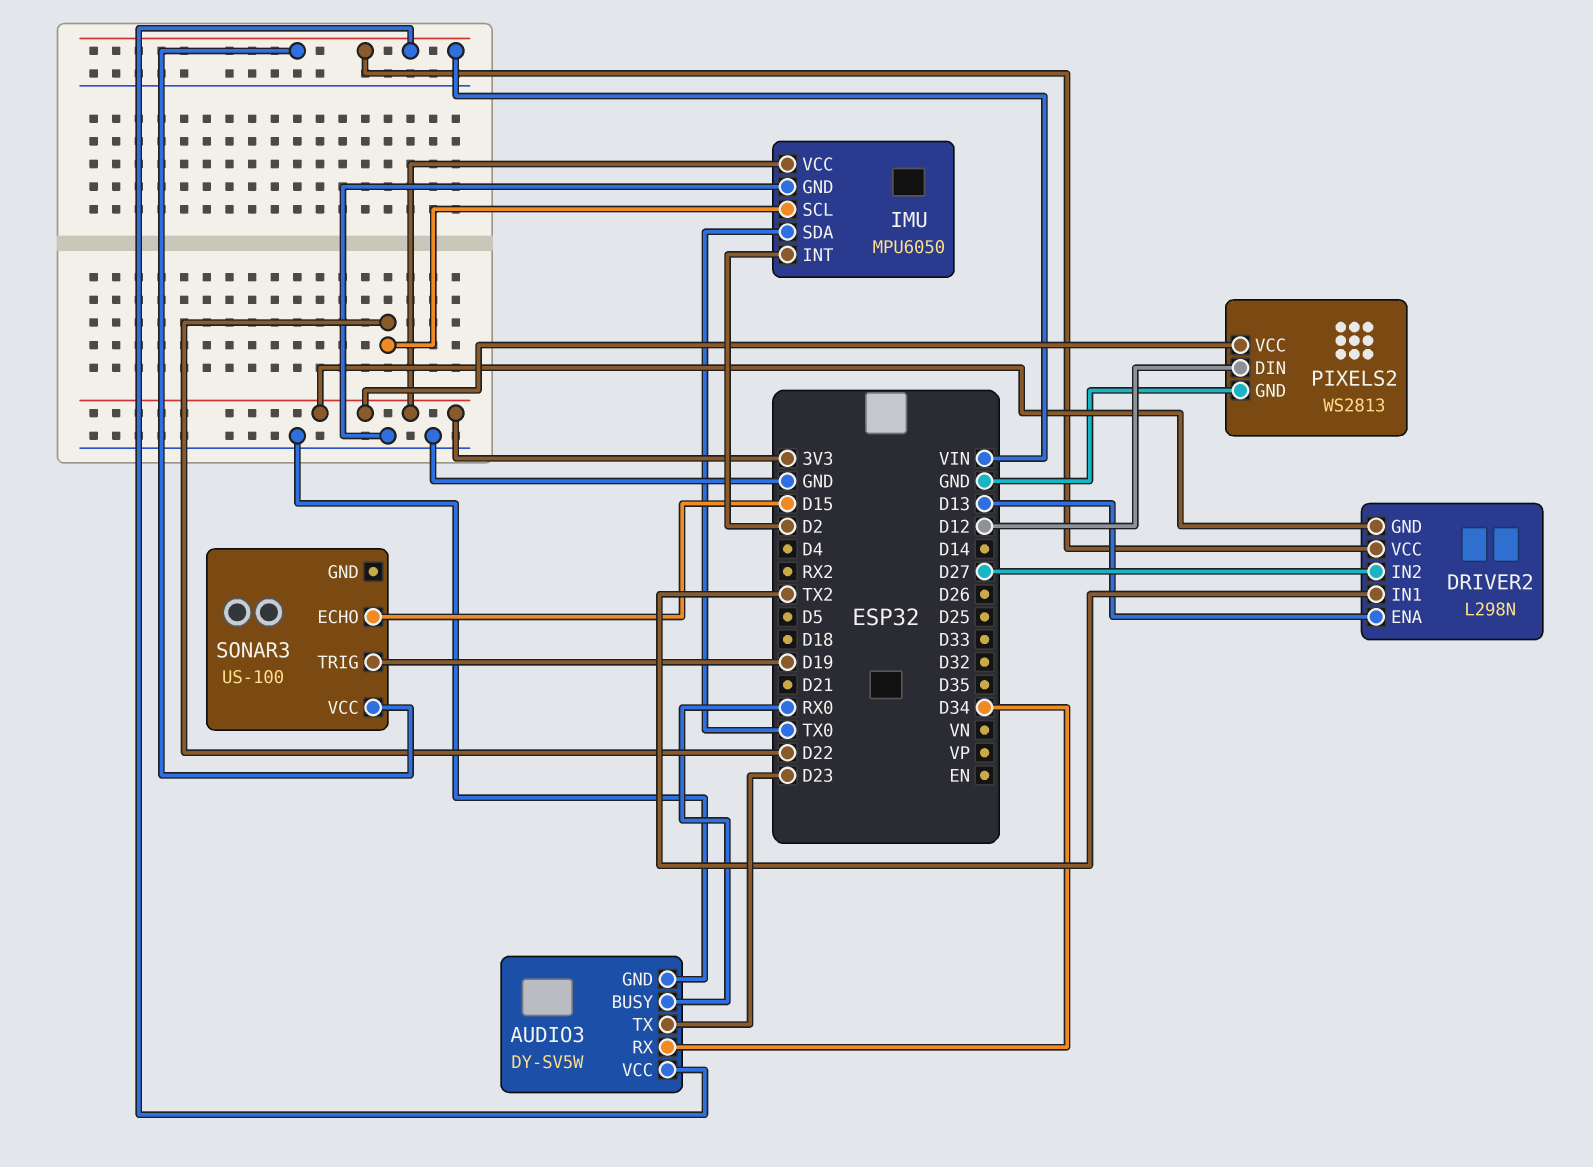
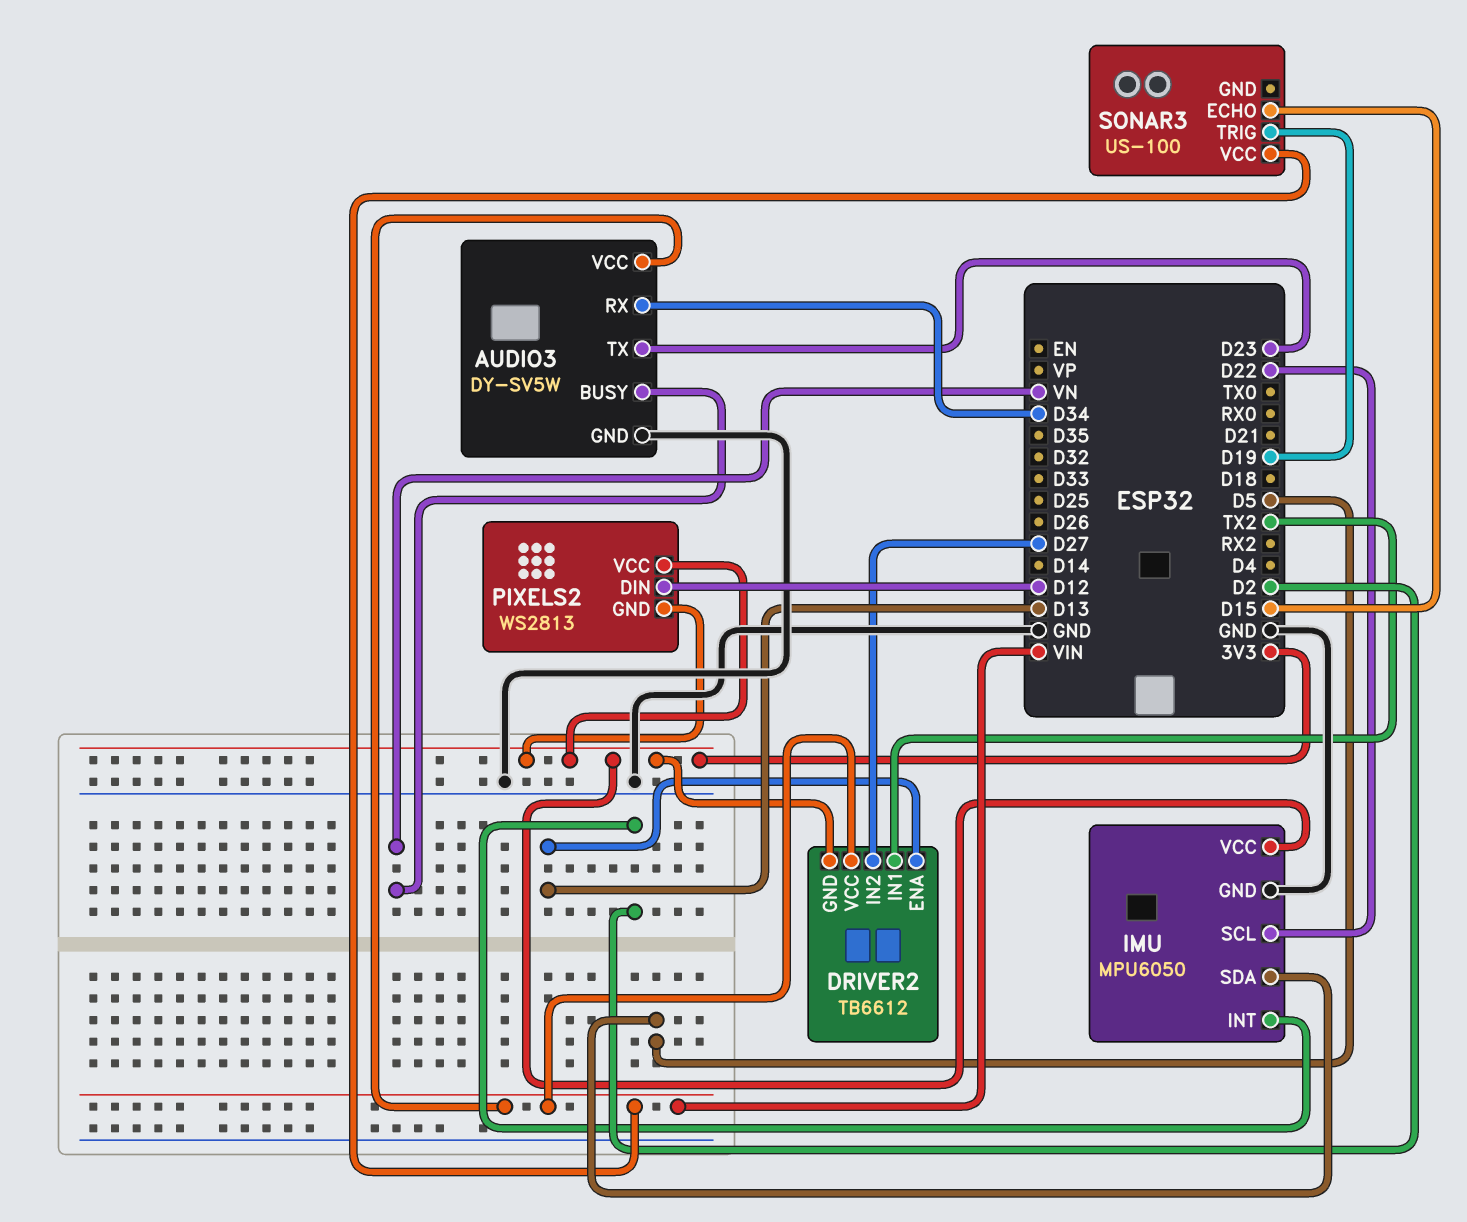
AUDIO3 pin BUSY: RX0 -> VN
DRIVER2: L298N -> TB6612
IMU pin SDA: TX0 -> D5
PIXELS2 pin GND: GND -> 3V3

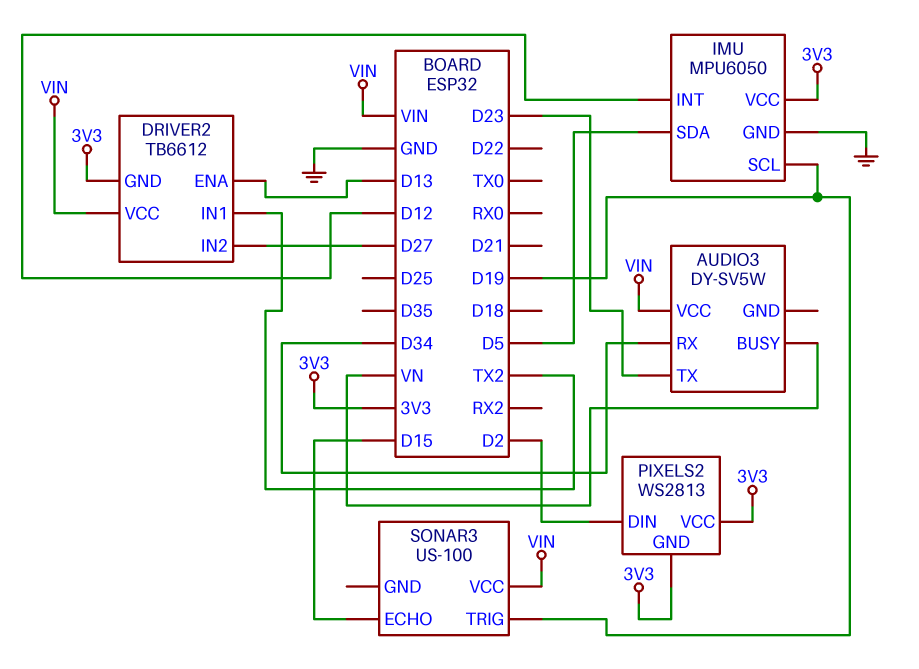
AUDIO3 pin GND: GND -> none
IMU pin INT: D2 -> D12
IMU pin SCL: D22 -> D19
PIXELS2 pin DIN: D12 -> D2

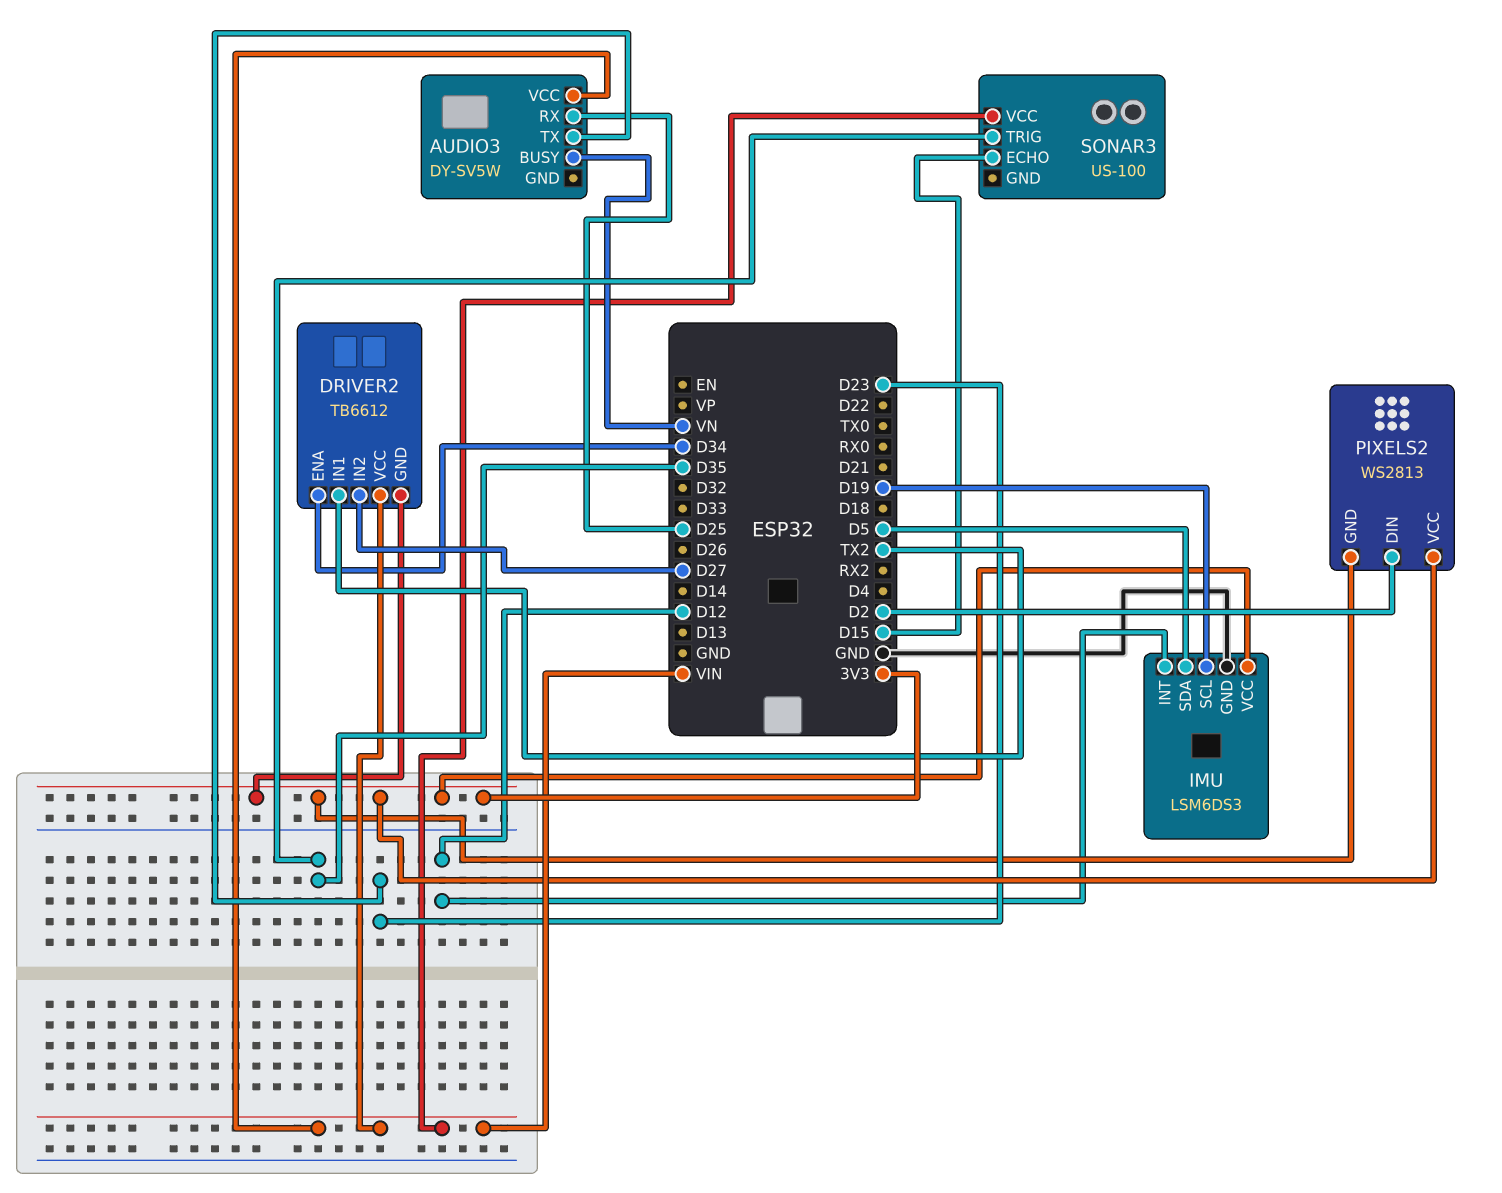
AUDIO3 pin RX: D34 -> D25
DRIVER2 pin ENA: D13 -> D34
IMU: MPU6050 -> LSM6DS3
SONAR3 pin TRIG: D19 -> D35

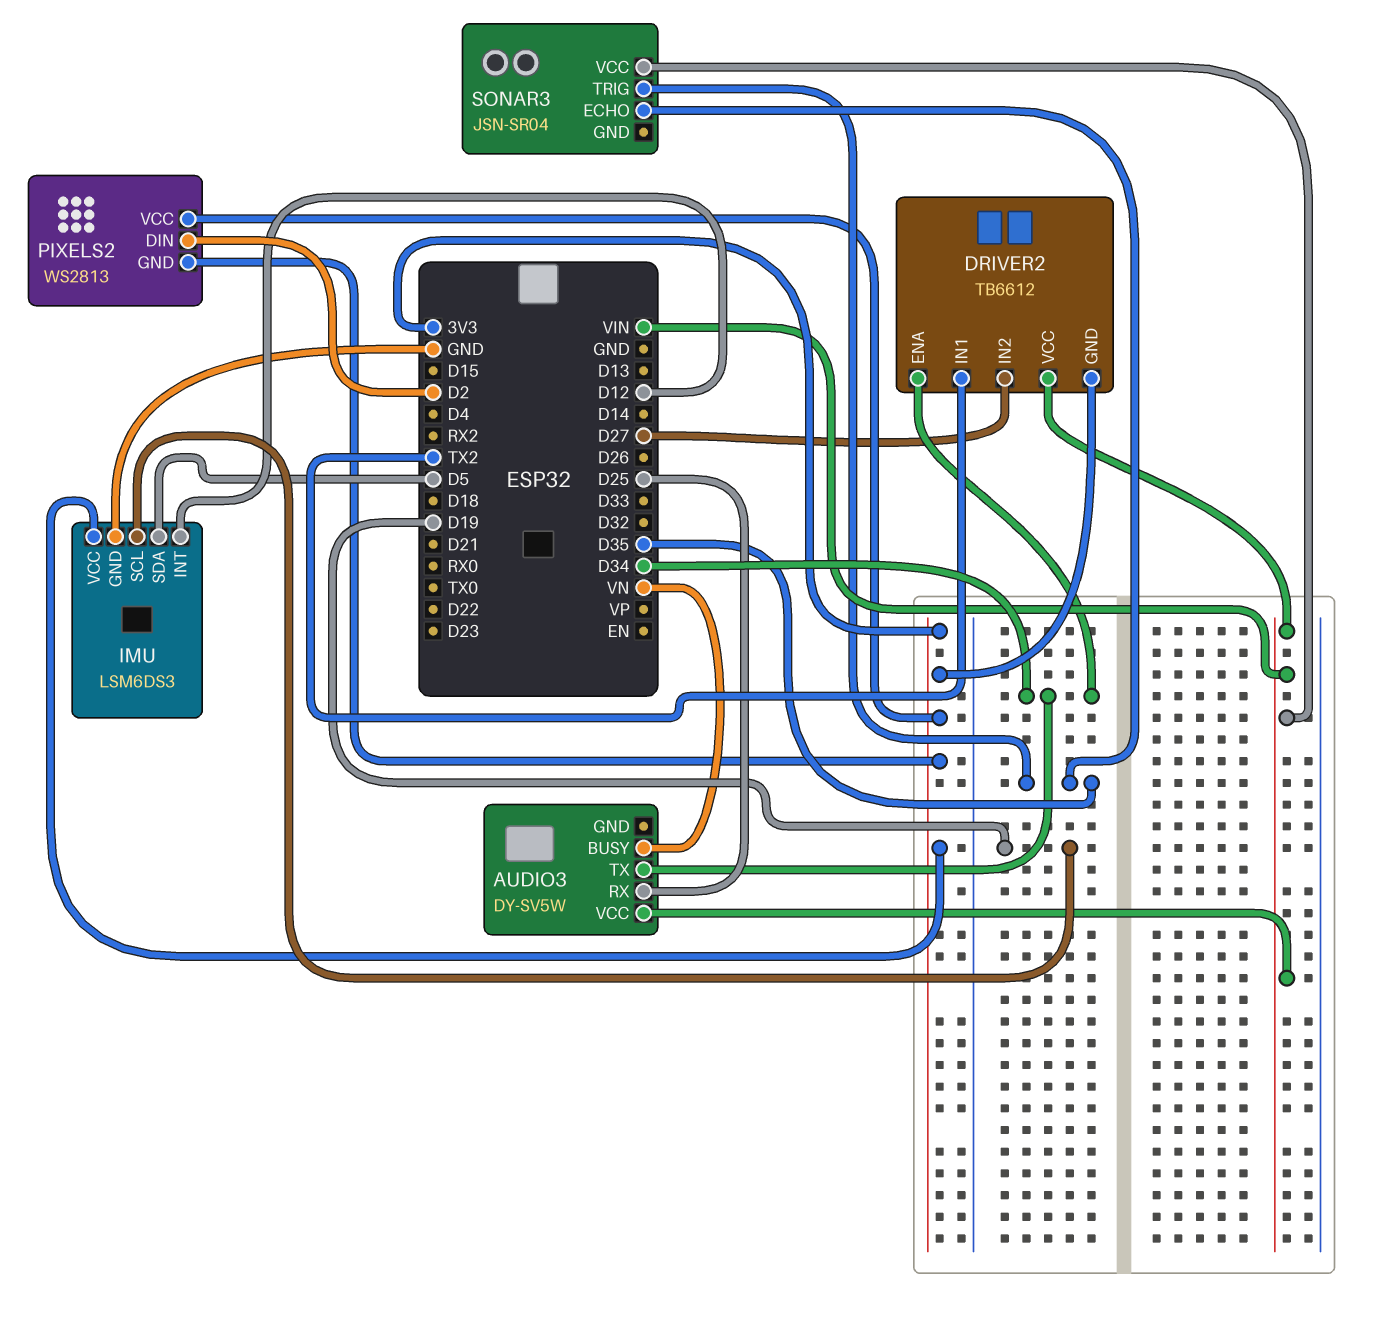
AUDIO3 pin TX: D23 -> D34
SONAR3: US-100 -> JSN-SR04
SONAR3 pin ECHO: D15 -> D35

